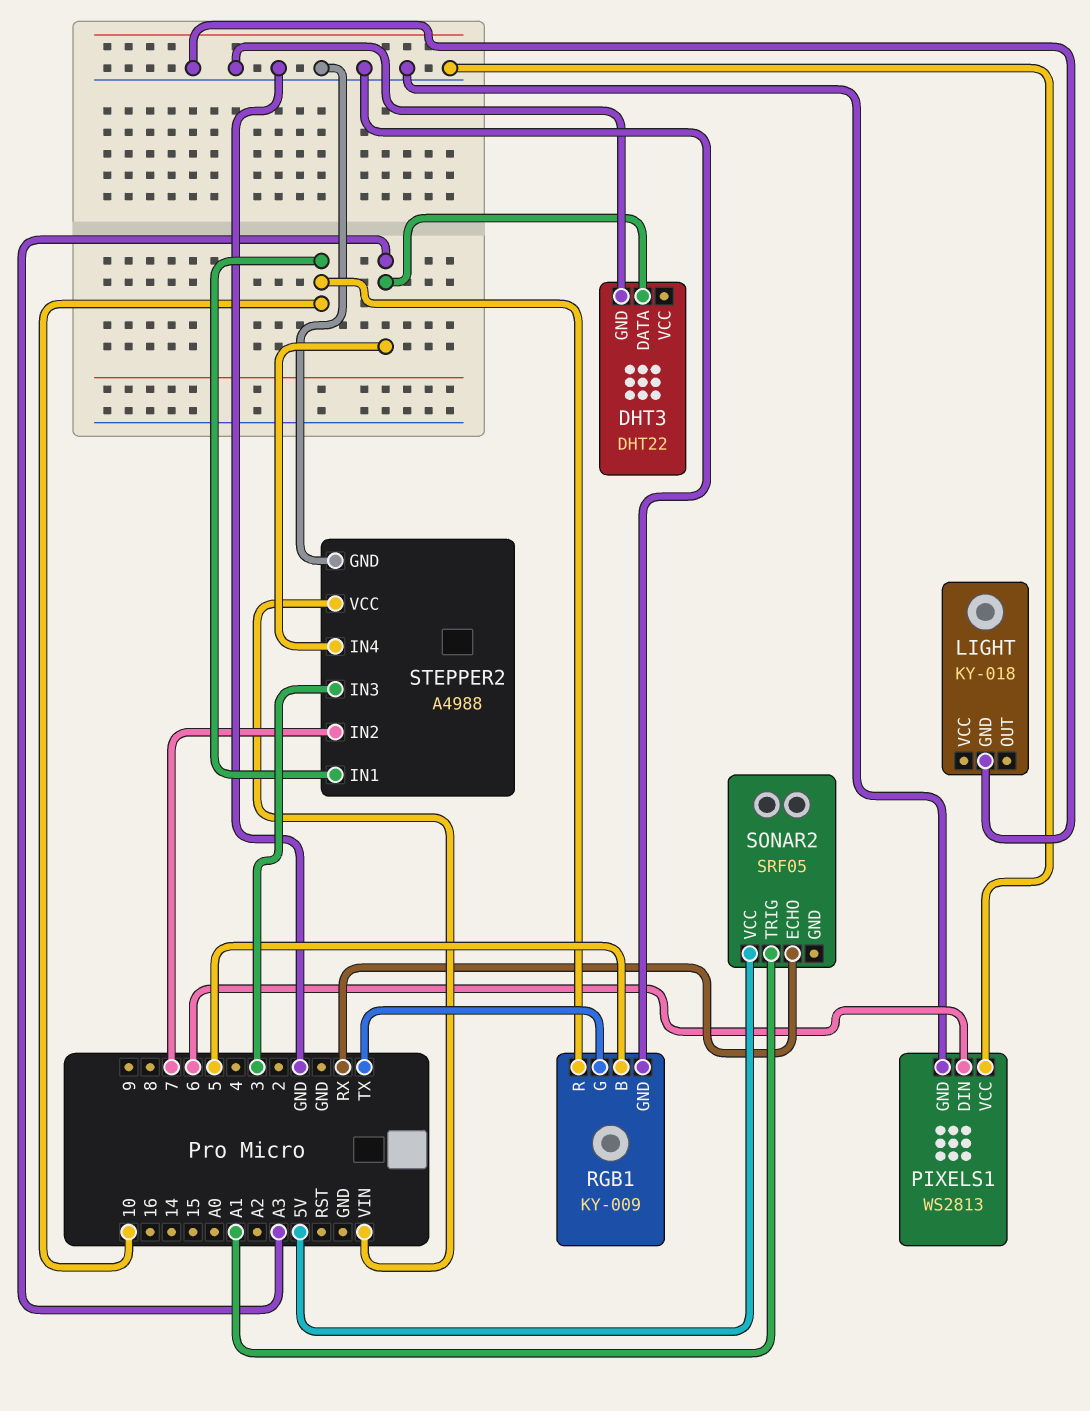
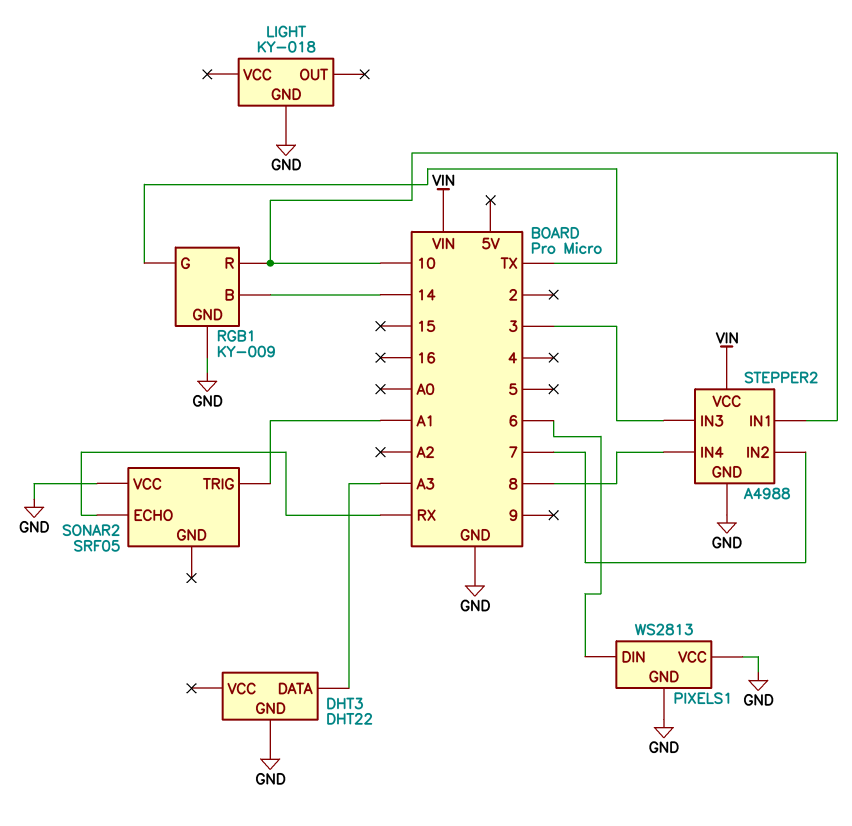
RGB1 pin B: 5 -> 14
SONAR2 pin VCC: 5V -> GND
STEPPER2 pin IN4: A3 -> 8

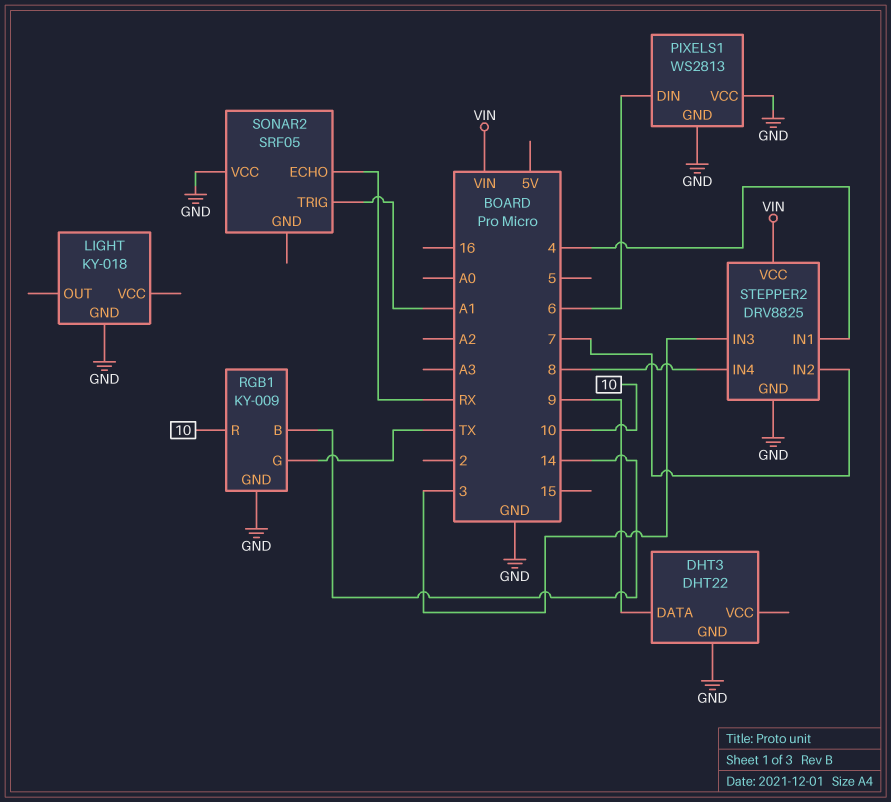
DHT3 pin DATA: A3 -> 9
STEPPER2: A4988 -> DRV8825
STEPPER2 pin IN1: 10 -> 4

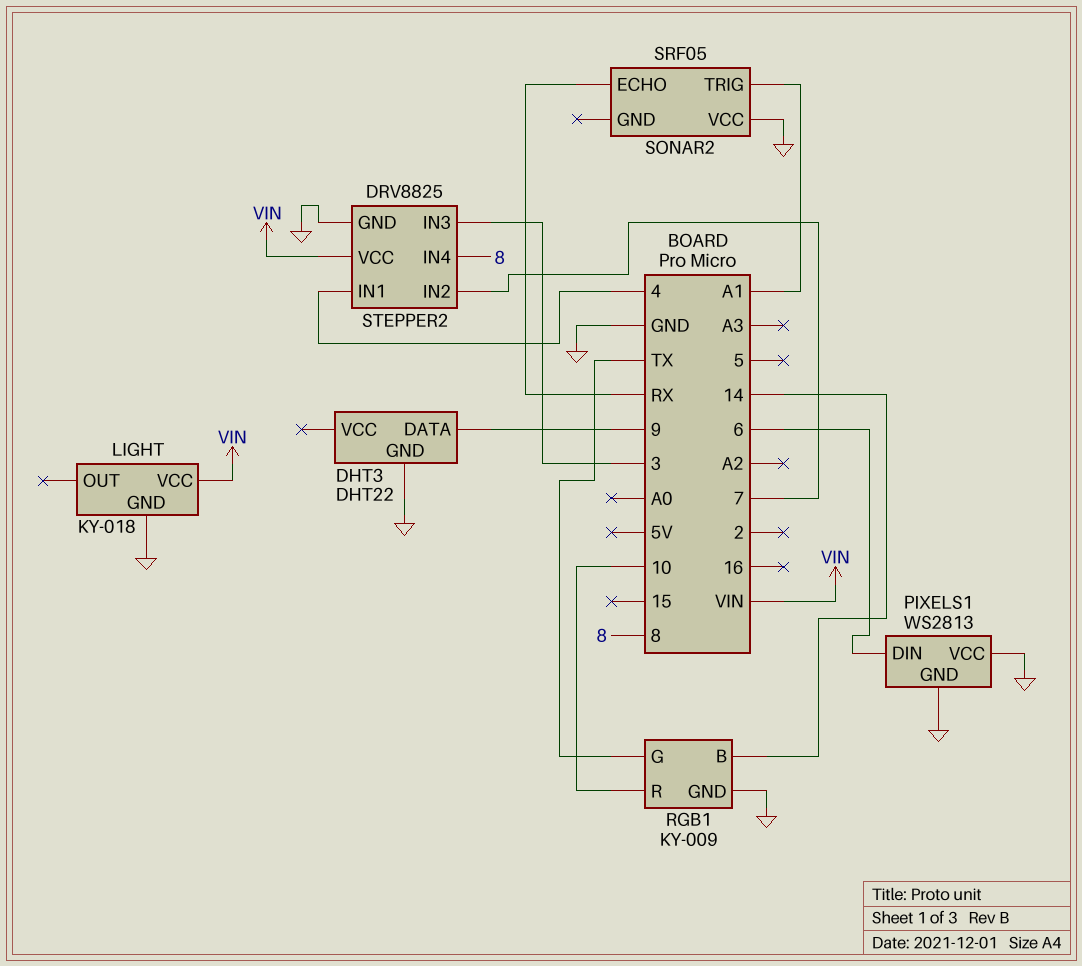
LIGHT pin VCC: none -> VIN

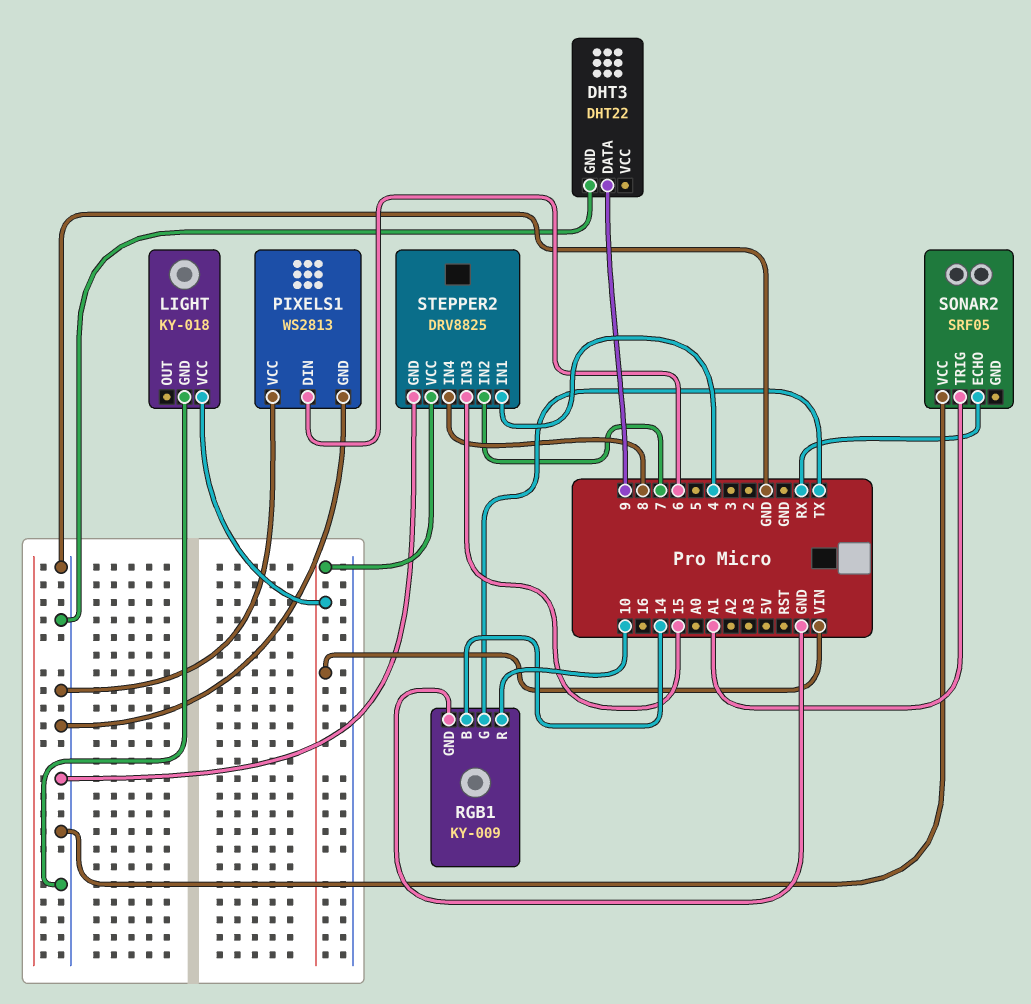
STEPPER2 pin IN3: 3 -> 15

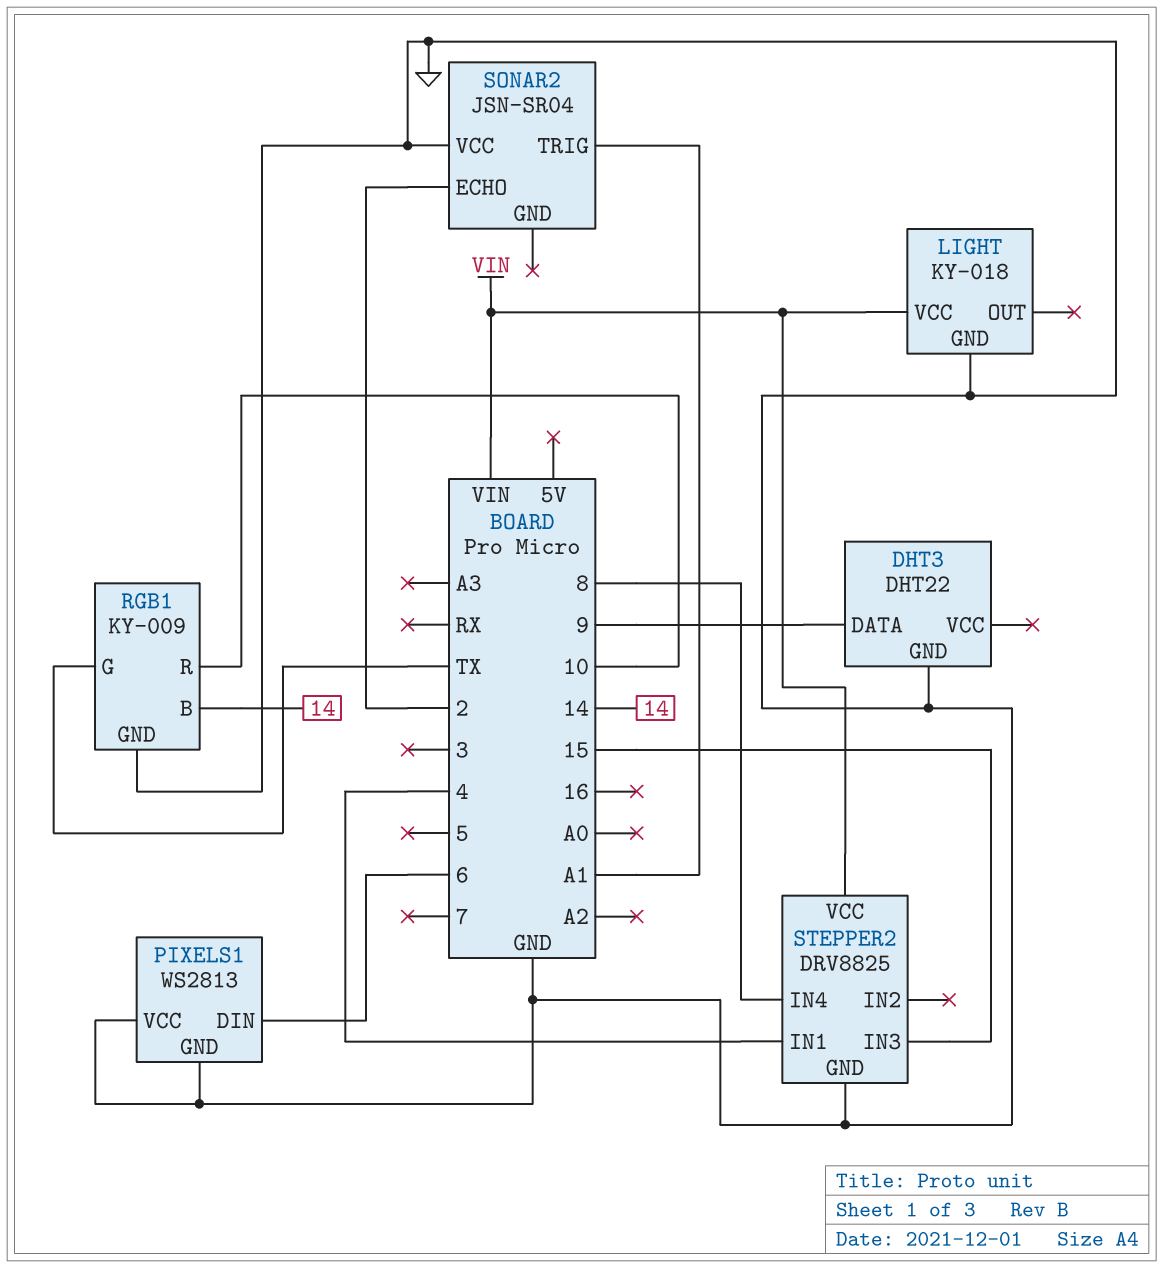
SONAR2: SRF05 -> JSN-SR04
SONAR2 pin ECHO: RX -> 2
STEPPER2 pin IN2: 7 -> none

